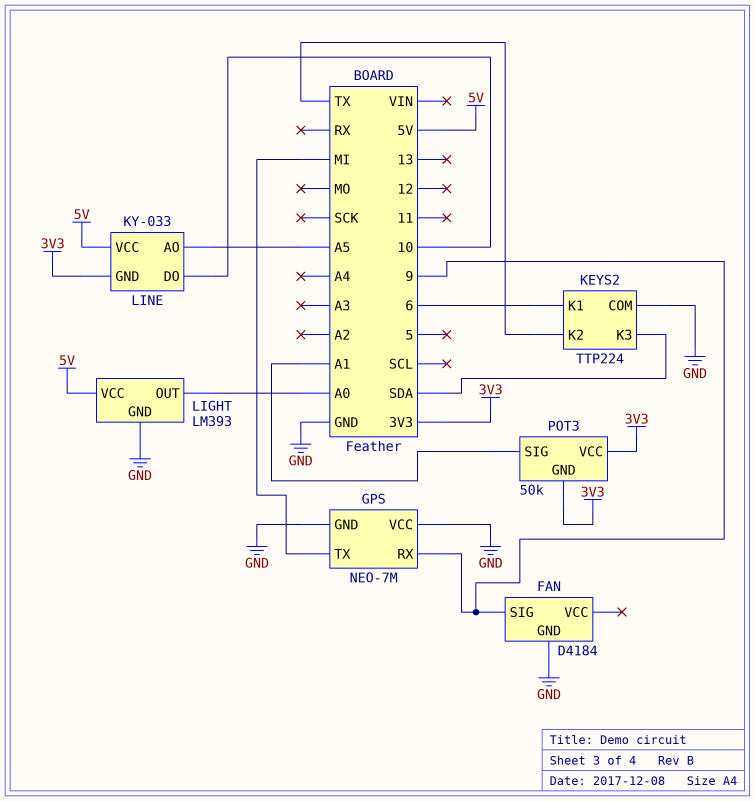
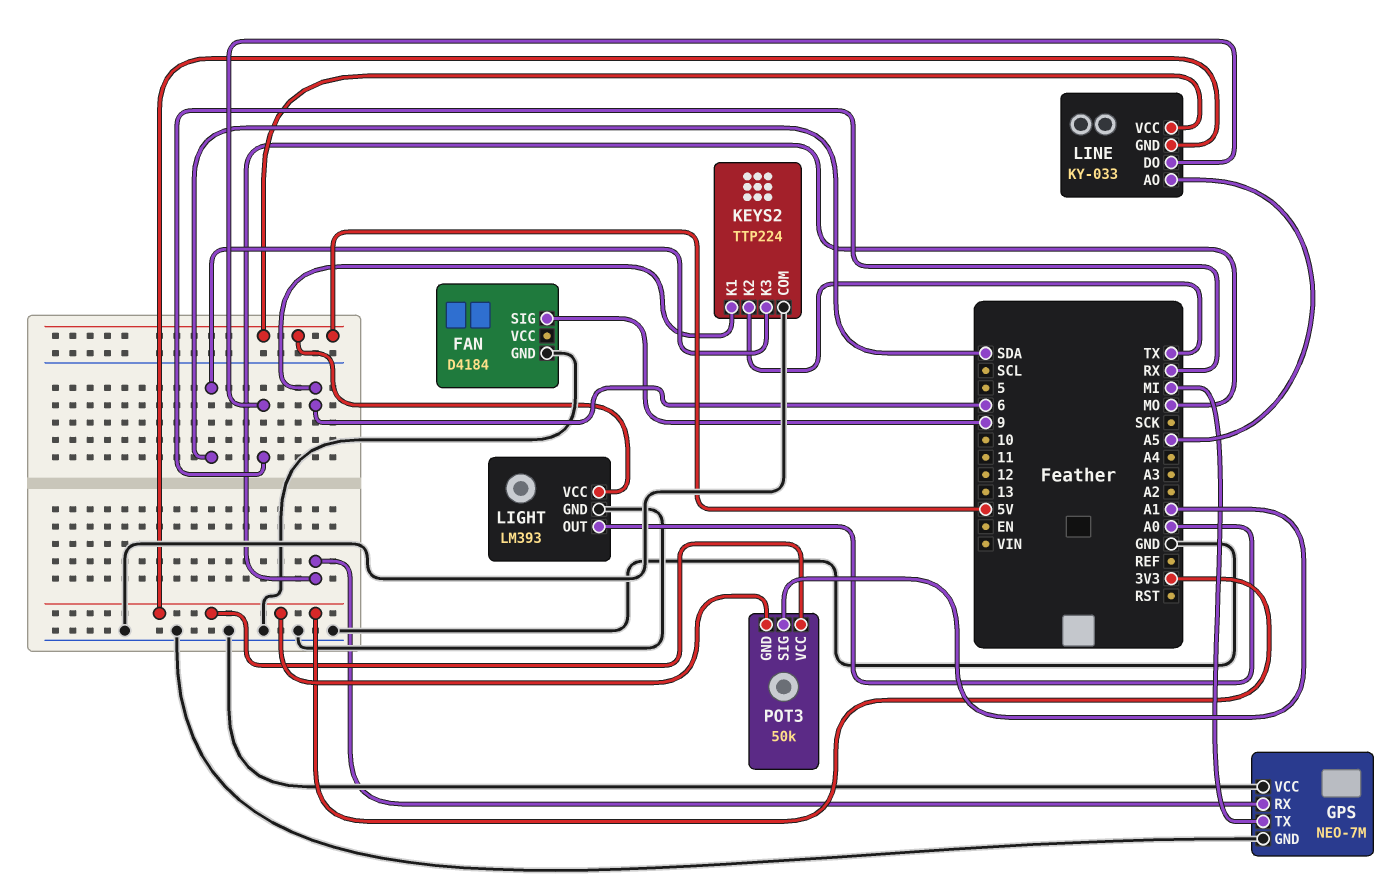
GPS pin RX: 9 -> MO
LINE pin DO: 10 -> RX

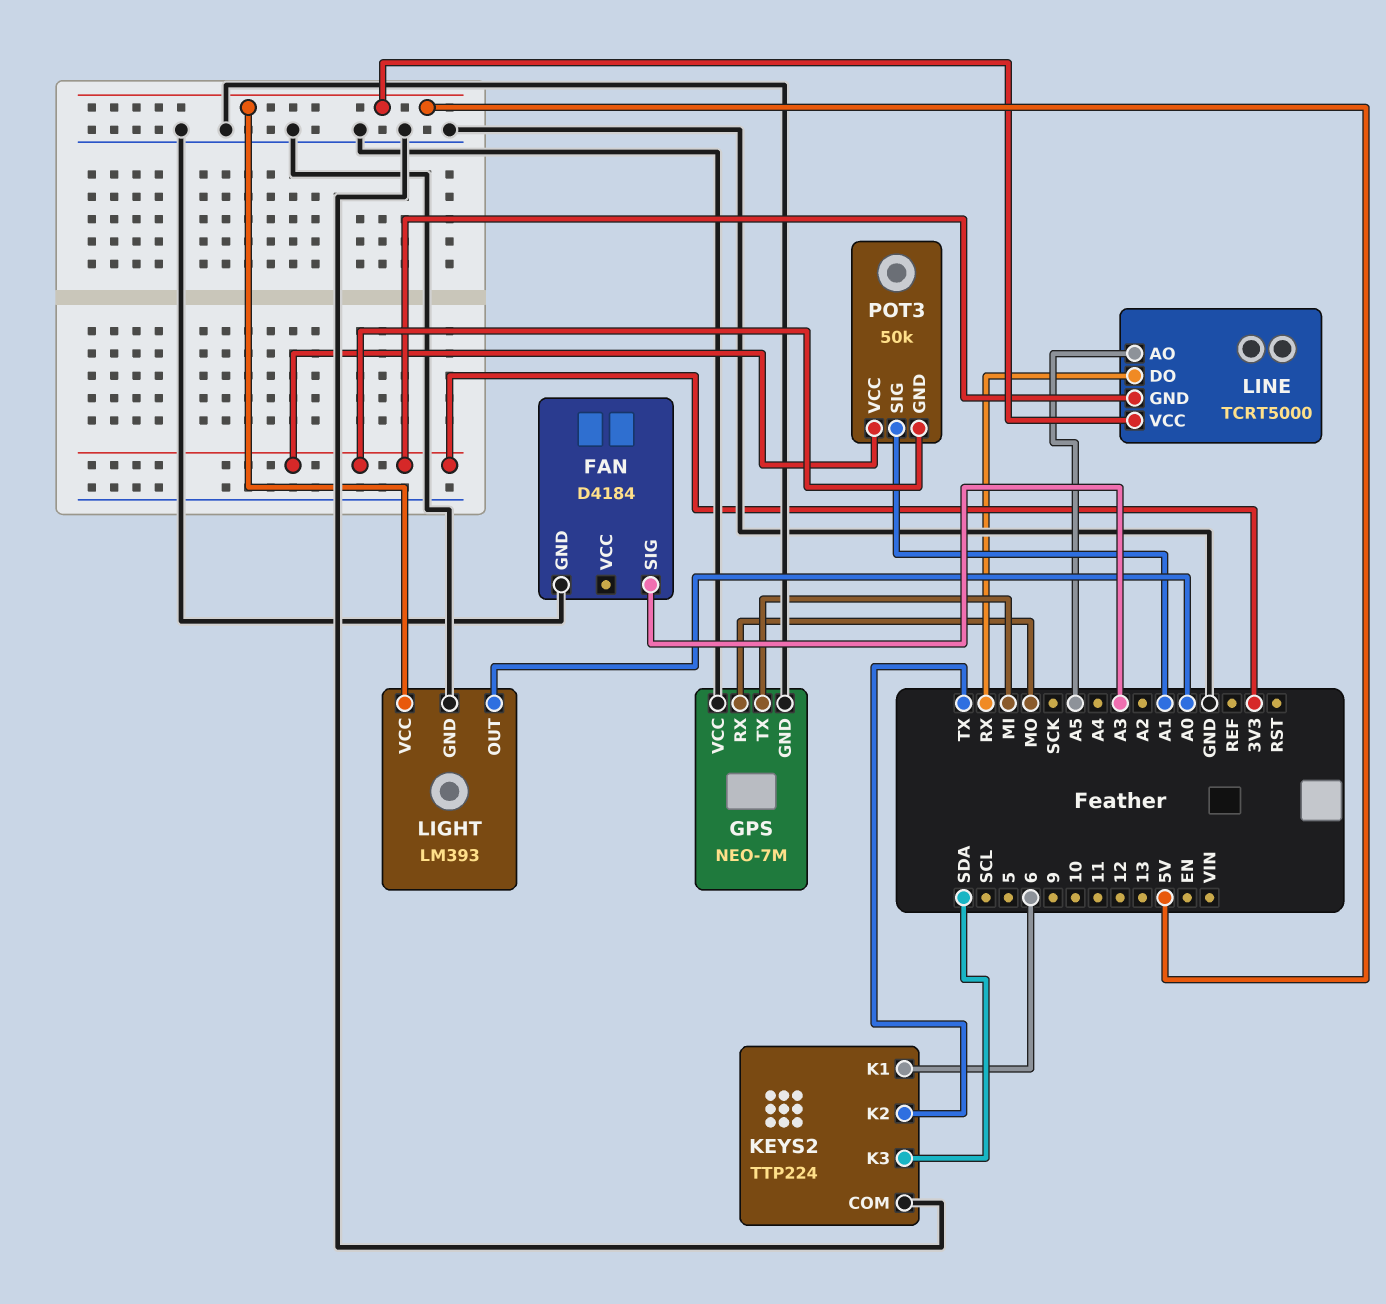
FAN pin SIG: 9 -> A3
LINE: KY-033 -> TCRT5000

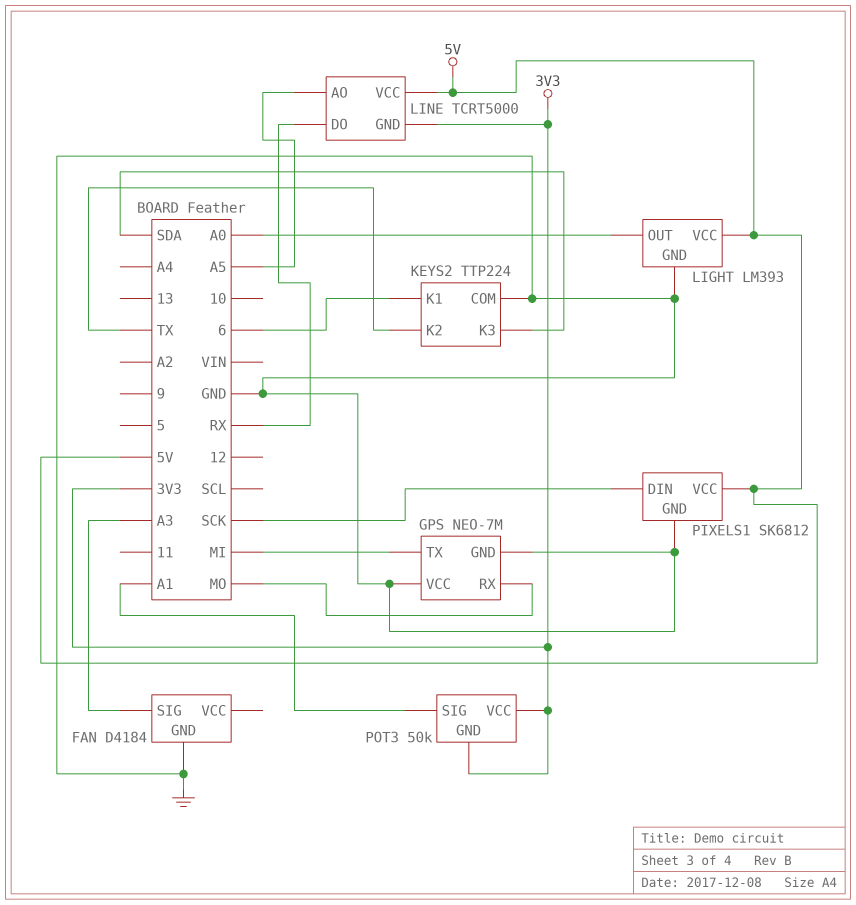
PIXELS1: none -> SK6812
PIXELS1 pin DIN: none -> SCK
PIXELS1 pin GND: none -> GND
PIXELS1 pin VCC: none -> 5V

